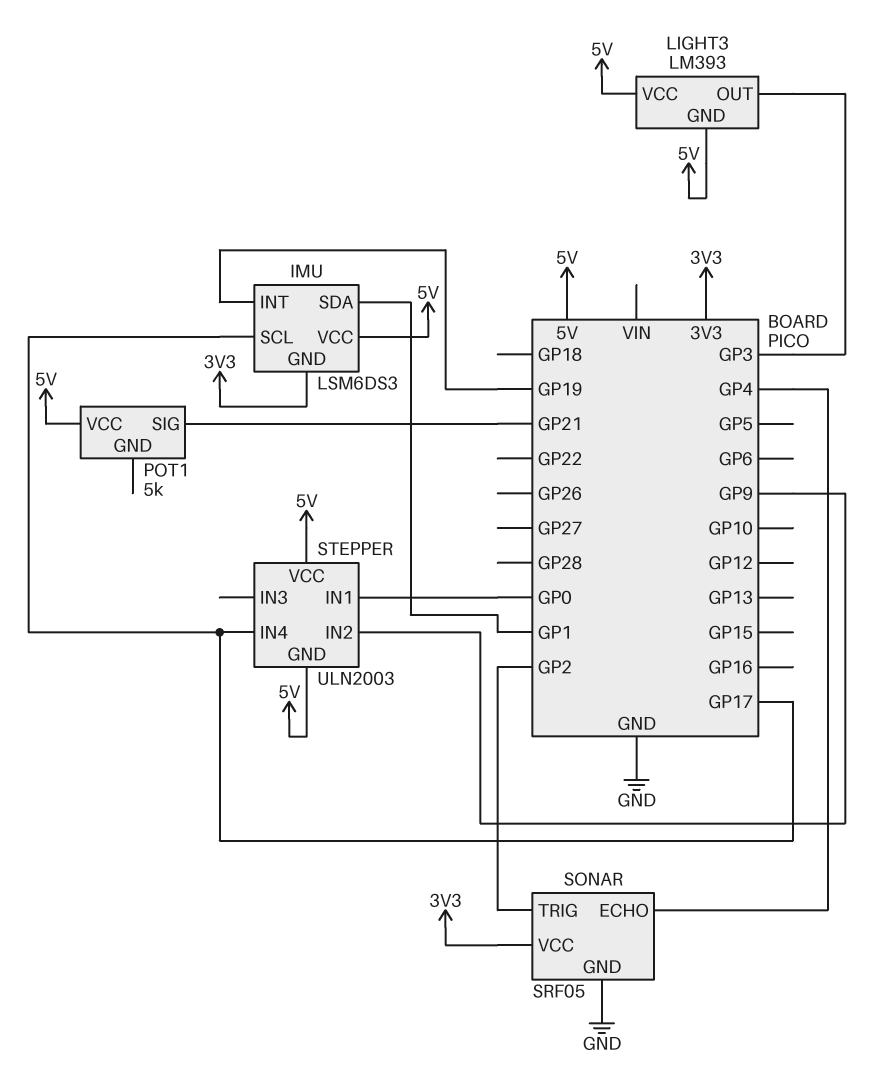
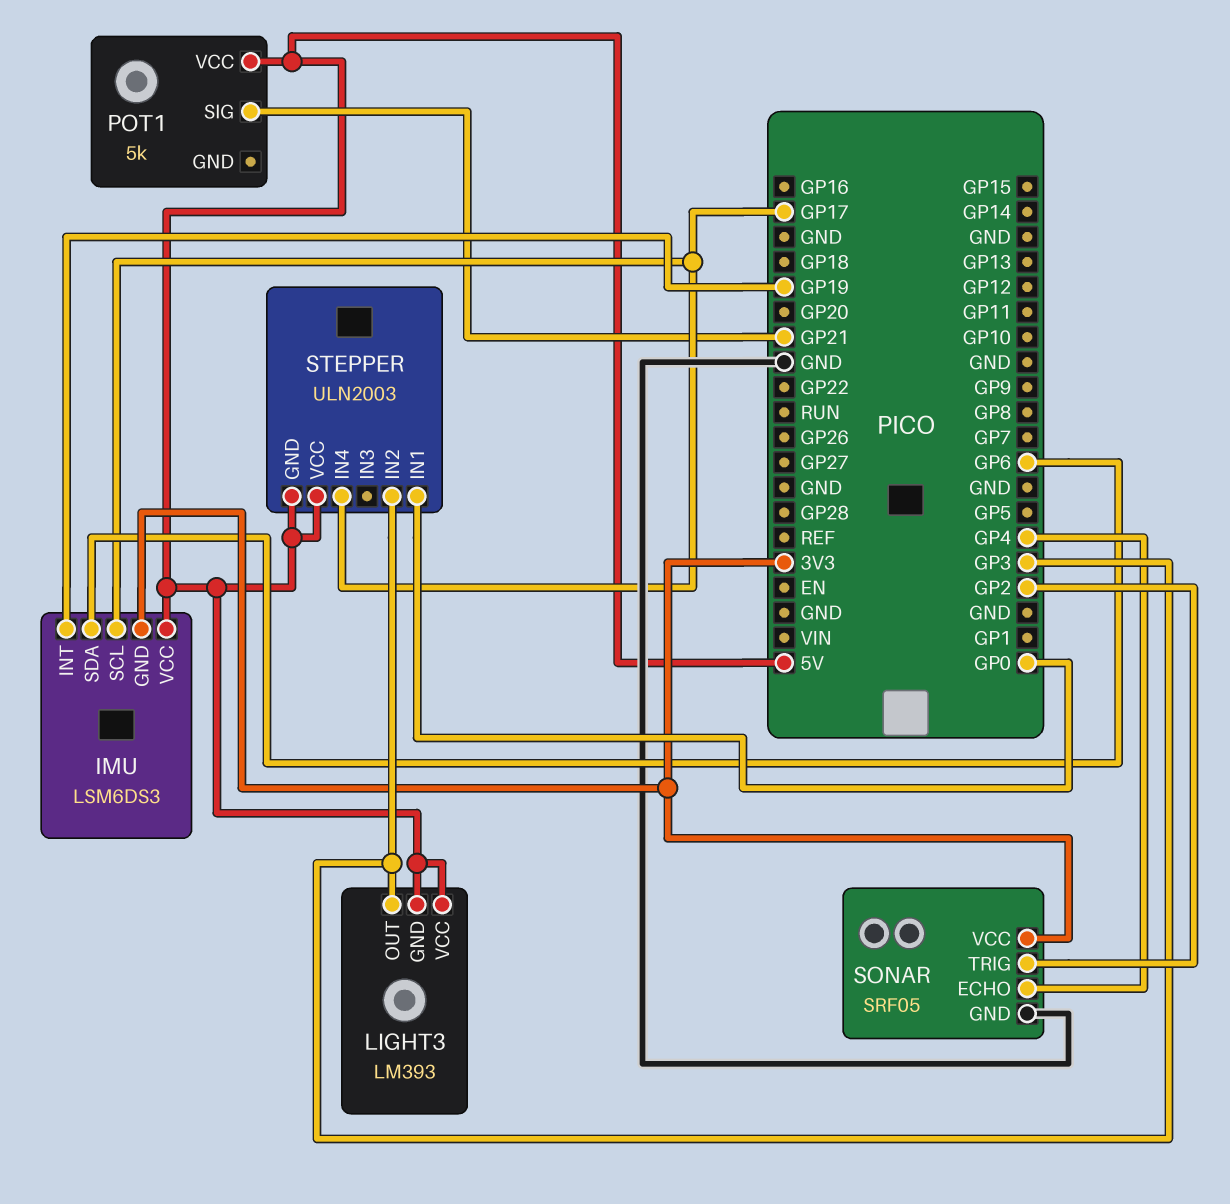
IMU pin SDA: GP1 -> GP6
STEPPER pin IN2: GP9 -> GP3

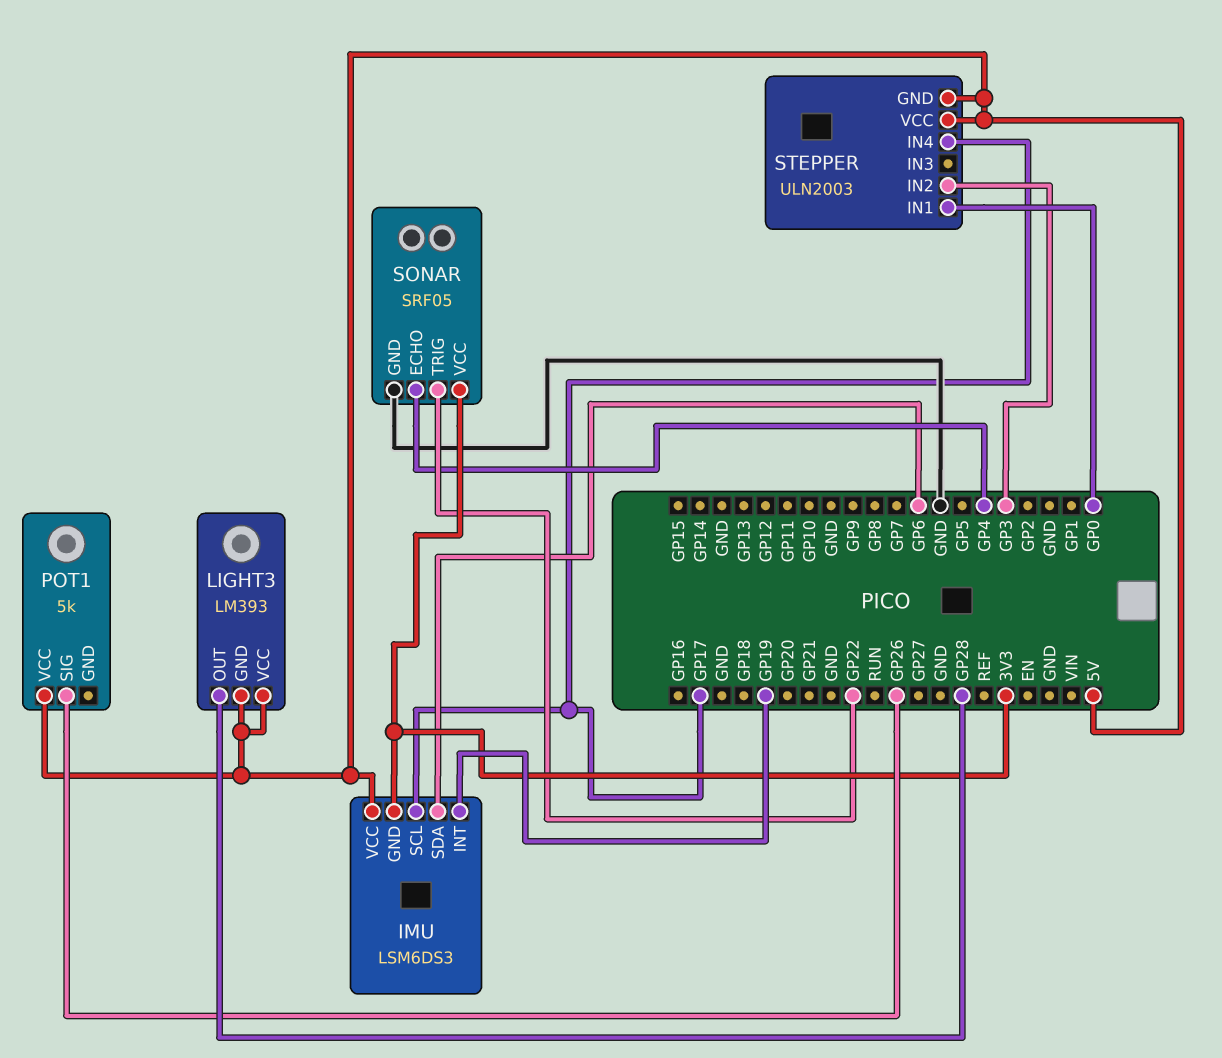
LIGHT3 pin OUT: GP3 -> GP28
POT1 pin SIG: GP21 -> GP26
SONAR pin TRIG: GP2 -> GP22

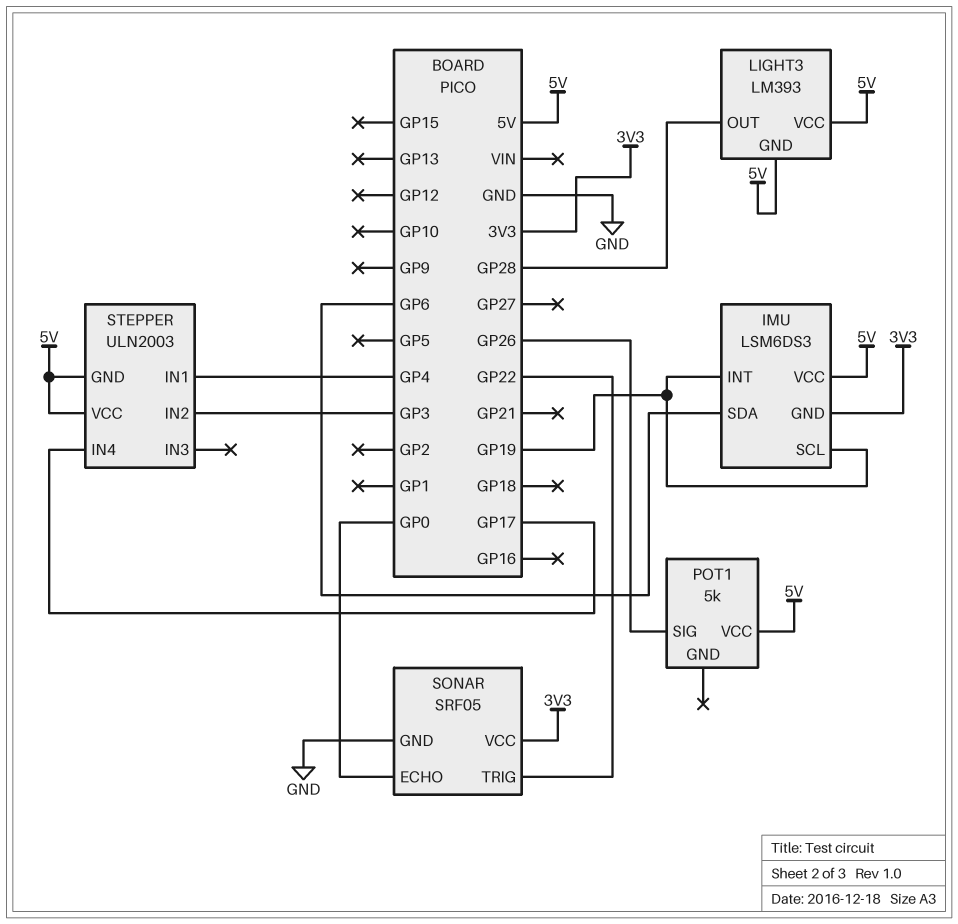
IMU pin SCL: GP17 -> GP19
SONAR pin ECHO: GP4 -> GP0
STEPPER pin IN1: GP0 -> GP4

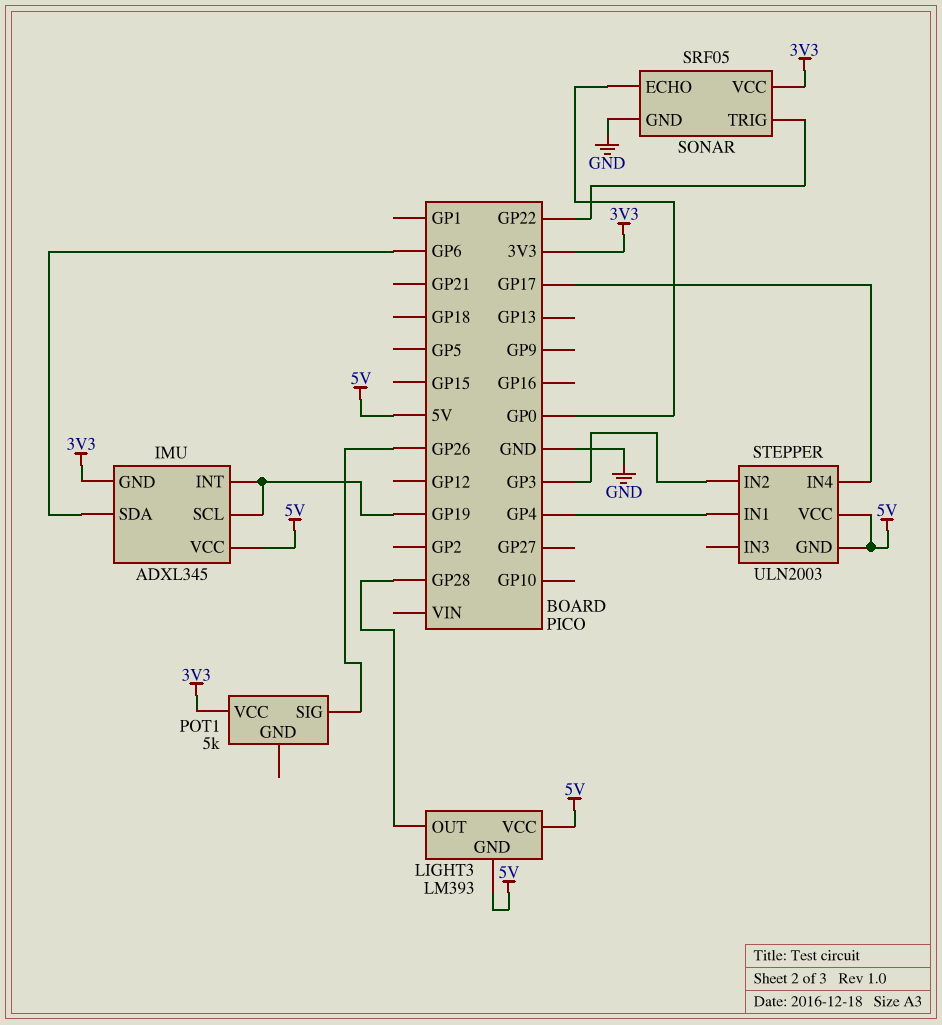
IMU: LSM6DS3 -> ADXL345
POT1 pin VCC: 5V -> 3V3

